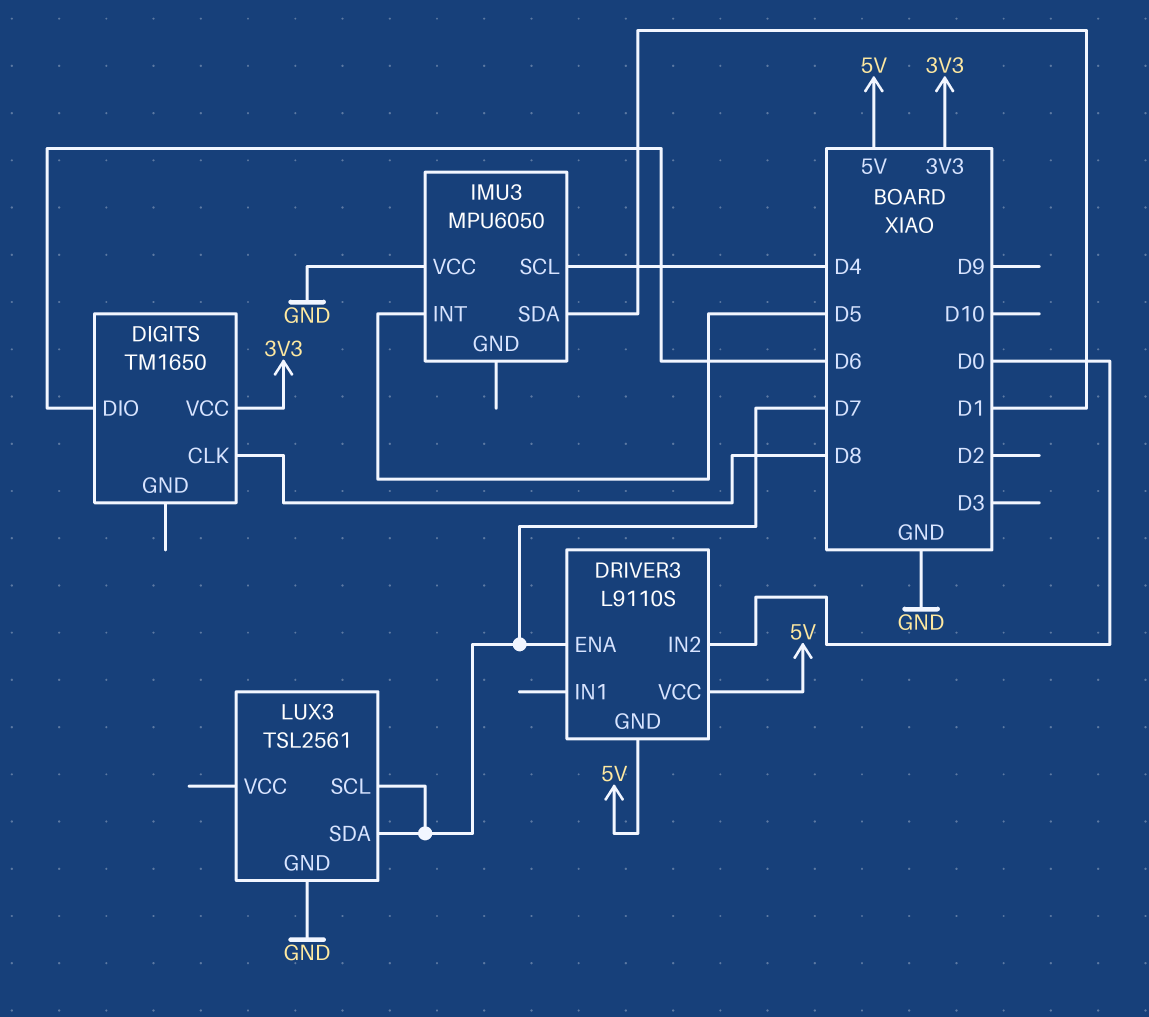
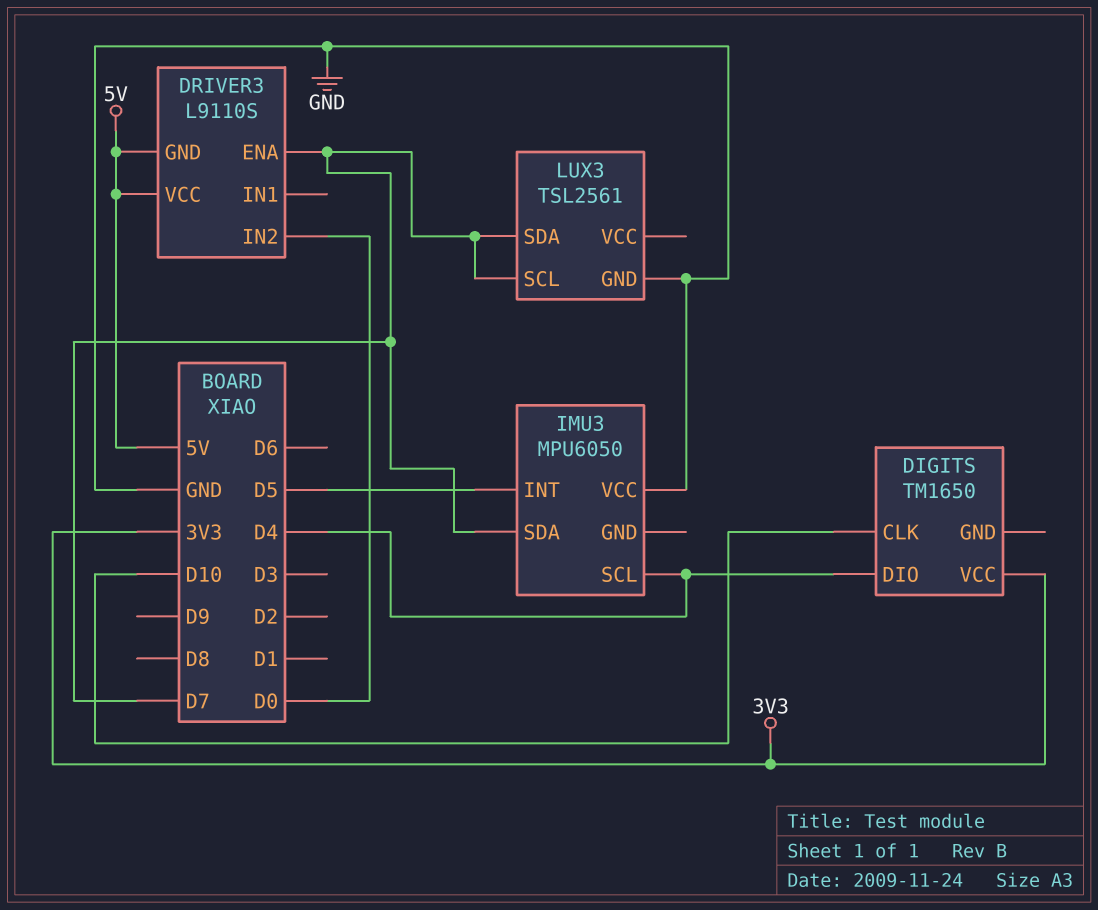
DIGITS pin CLK: D8 -> D10
DIGITS pin DIO: D6 -> D4
IMU3 pin SDA: D1 -> D7

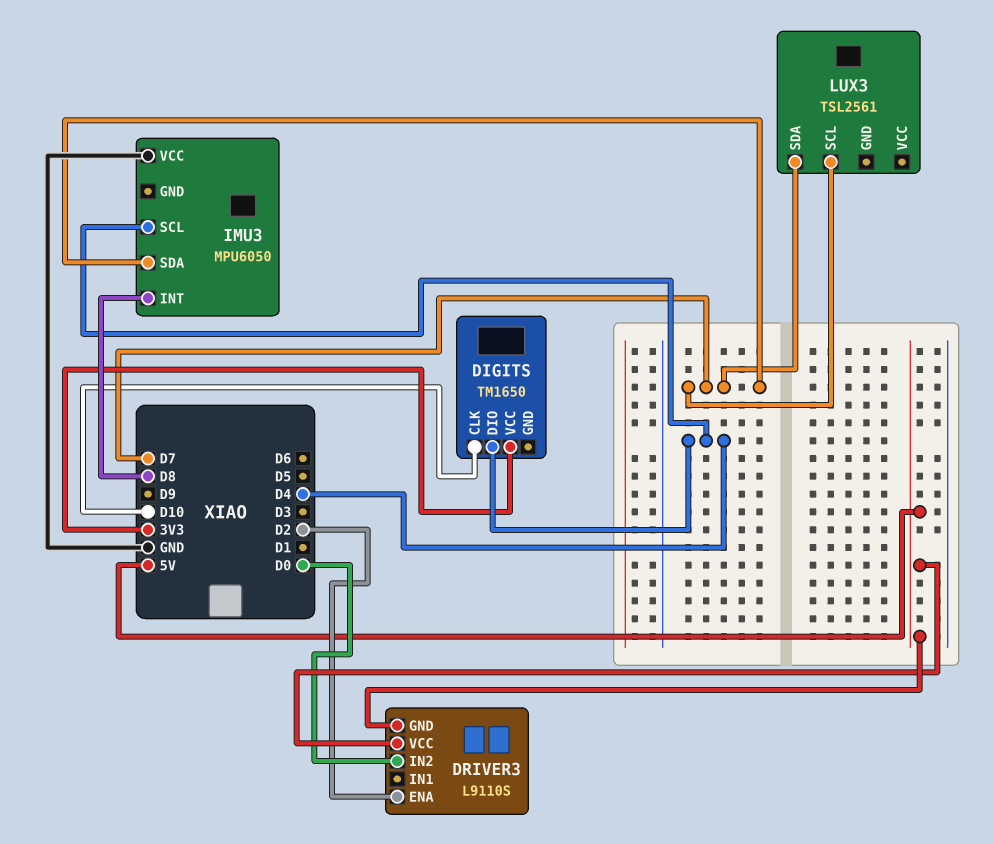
DRIVER3 pin ENA: D7 -> D2
IMU3 pin INT: D5 -> D8
LUX3 pin GND: GND -> none

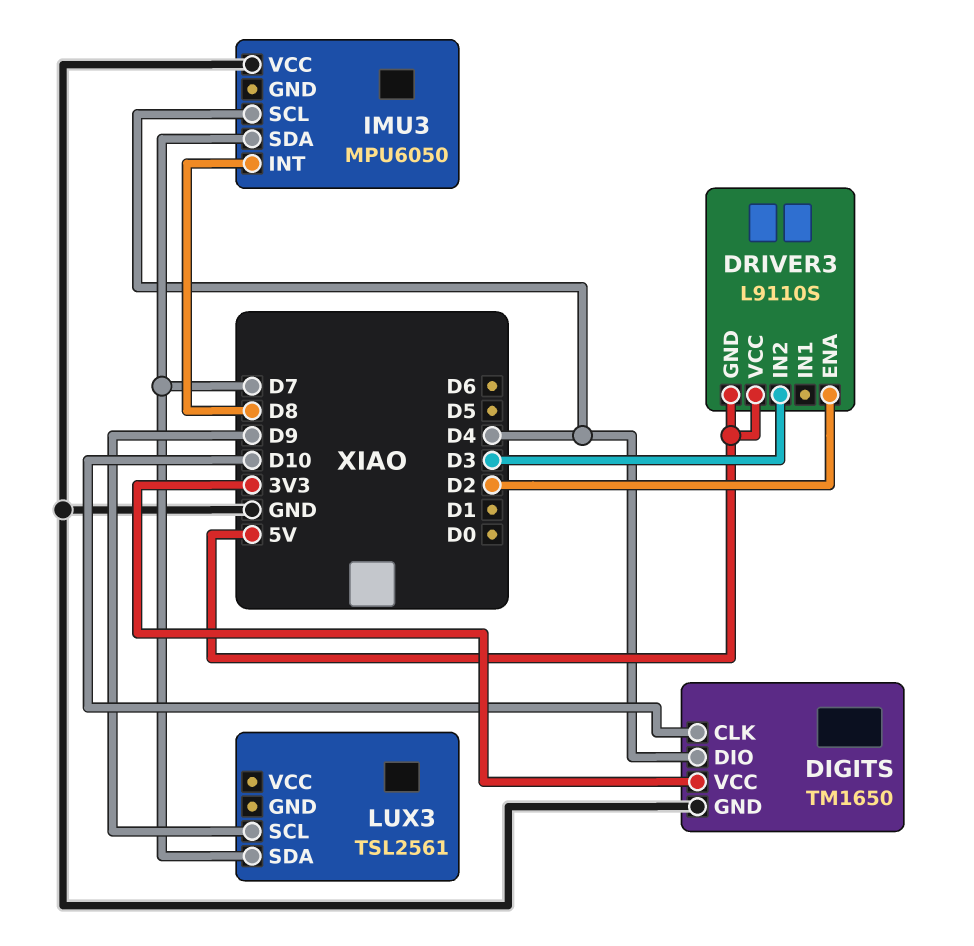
DIGITS pin GND: none -> GND
DRIVER3 pin IN2: D0 -> D3
LUX3 pin SCL: D7 -> D9

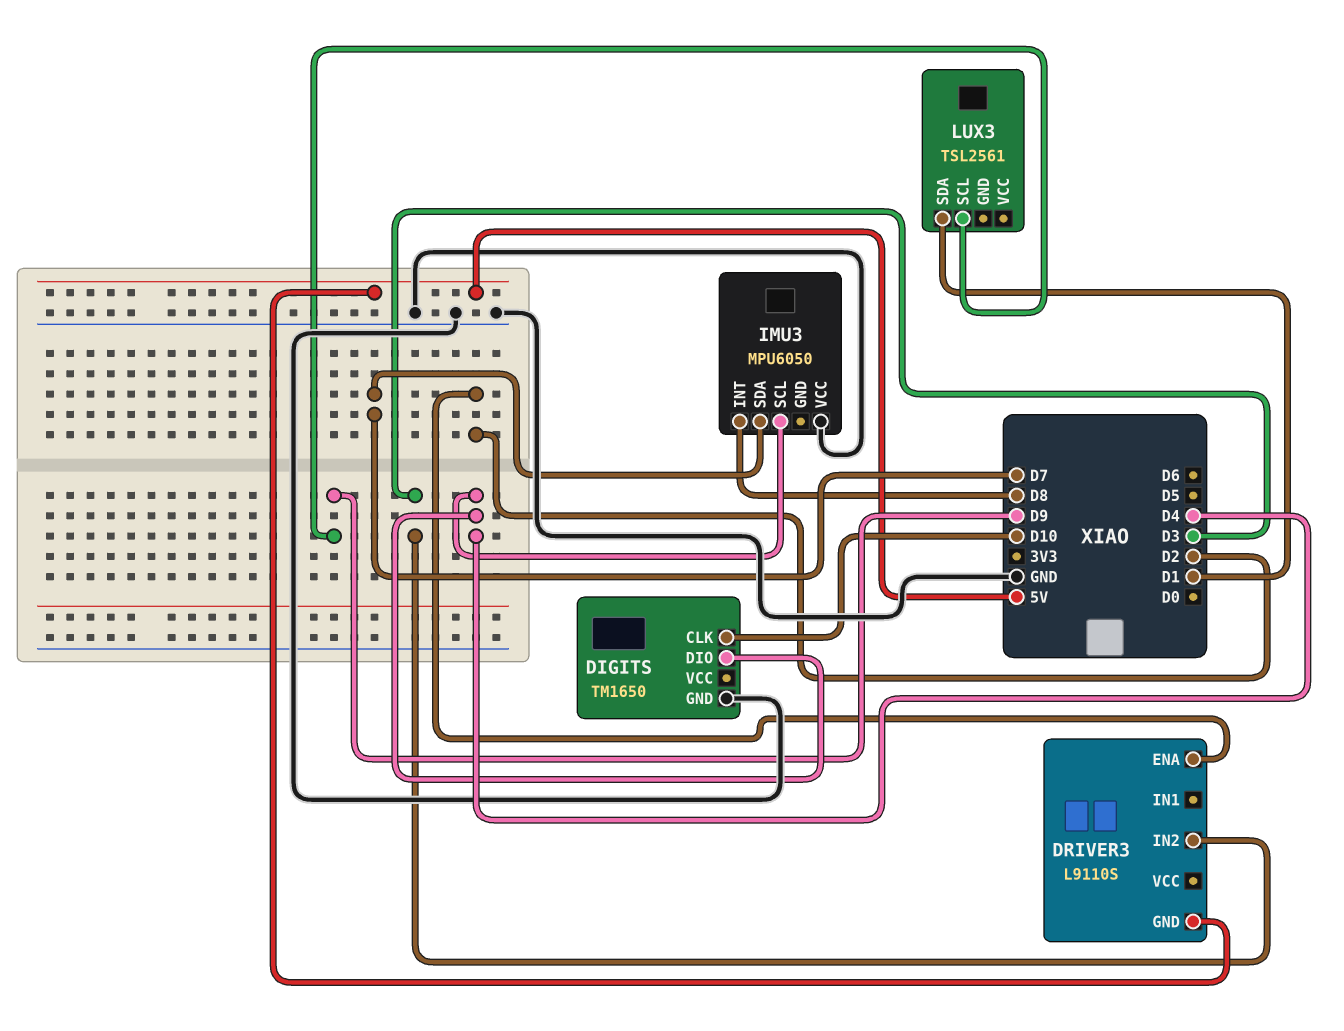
DIGITS pin VCC: 3V3 -> none
DRIVER3 pin VCC: 5V -> none
LUX3 pin SDA: D7 -> D1

